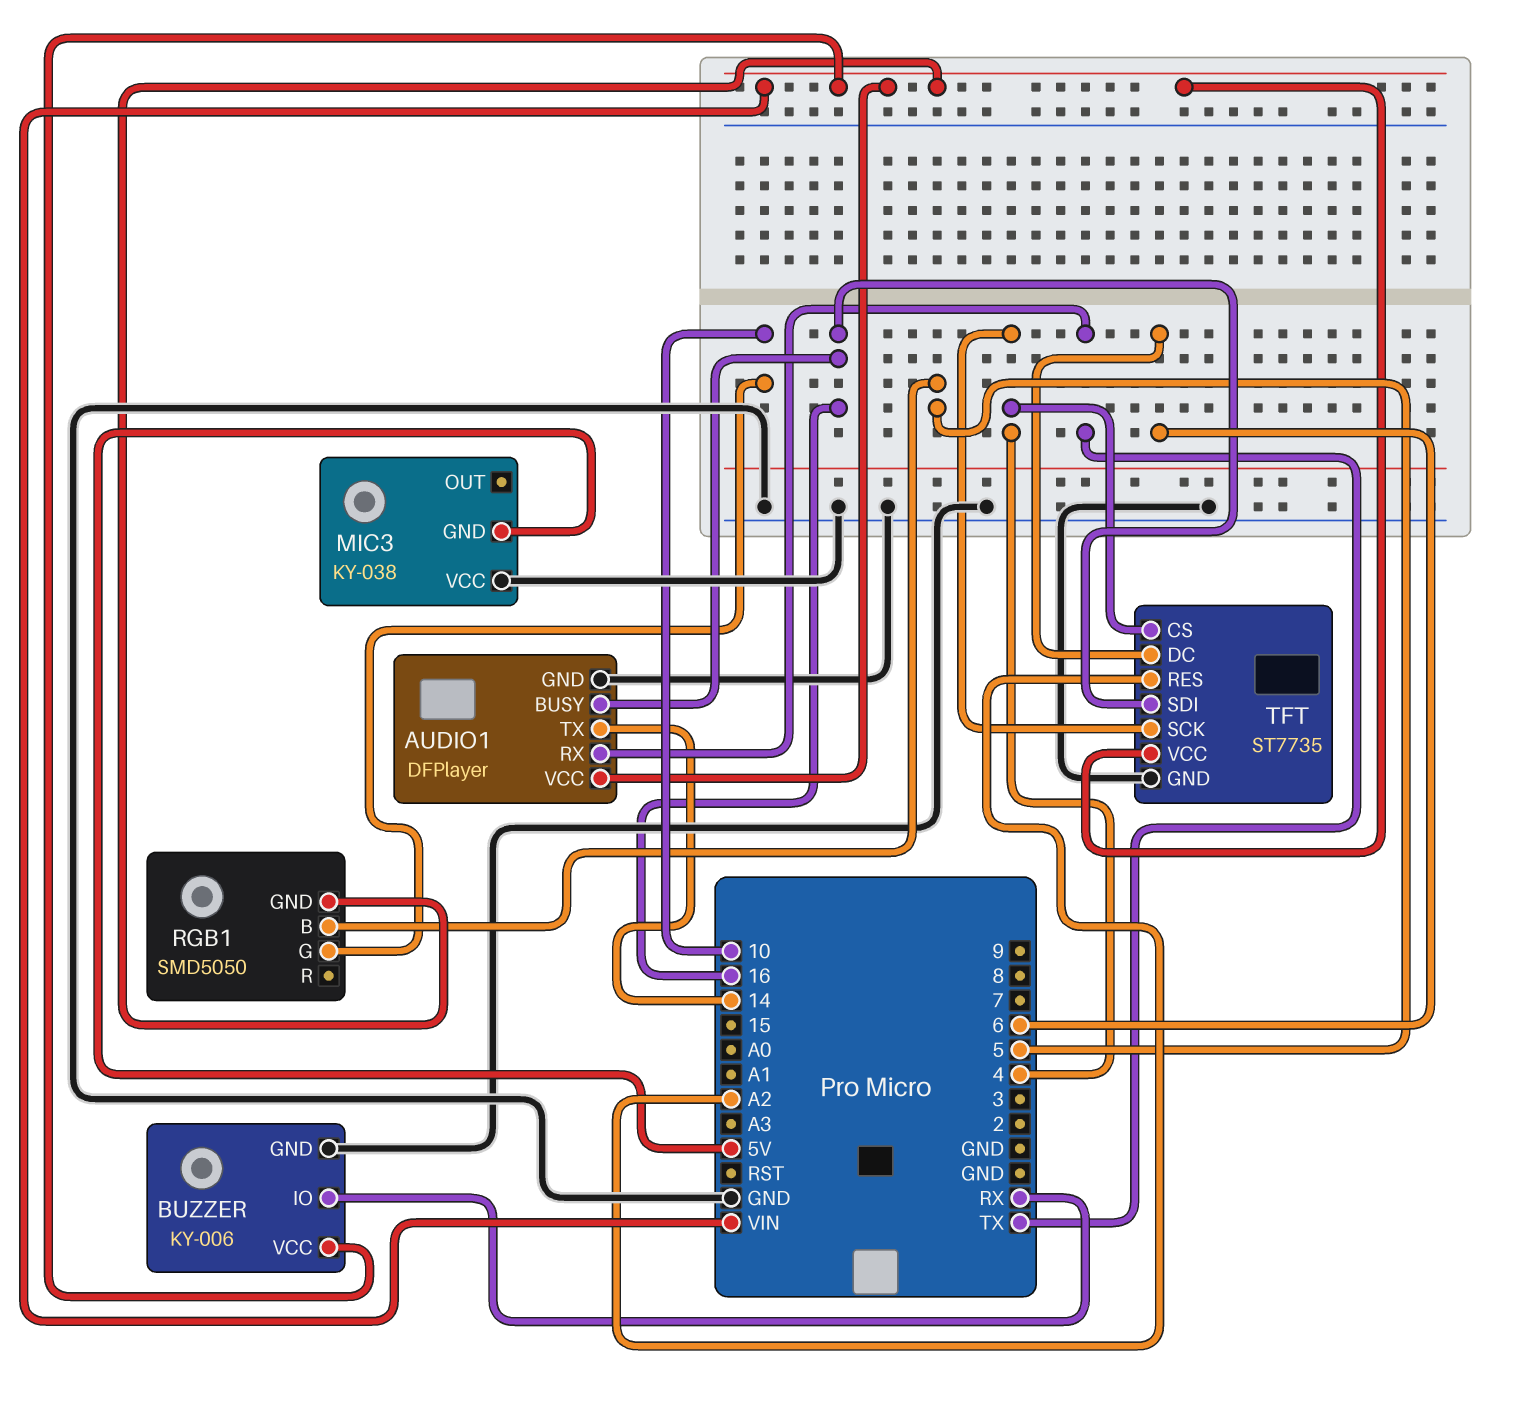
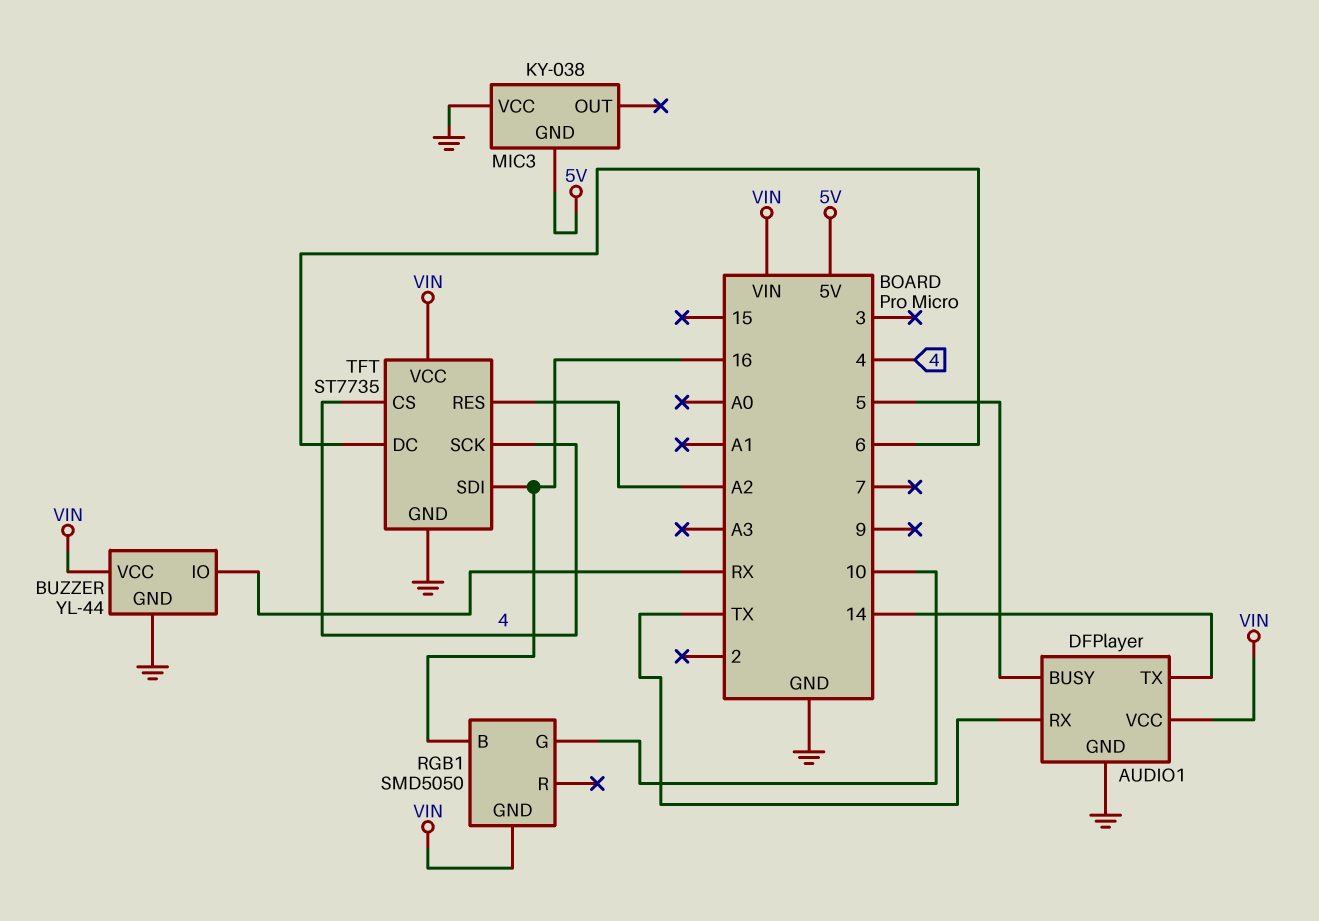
AUDIO1 pin BUSY: 16 -> 5
BUZZER: KY-006 -> YL-44
RGB1 pin B: 5 -> 16

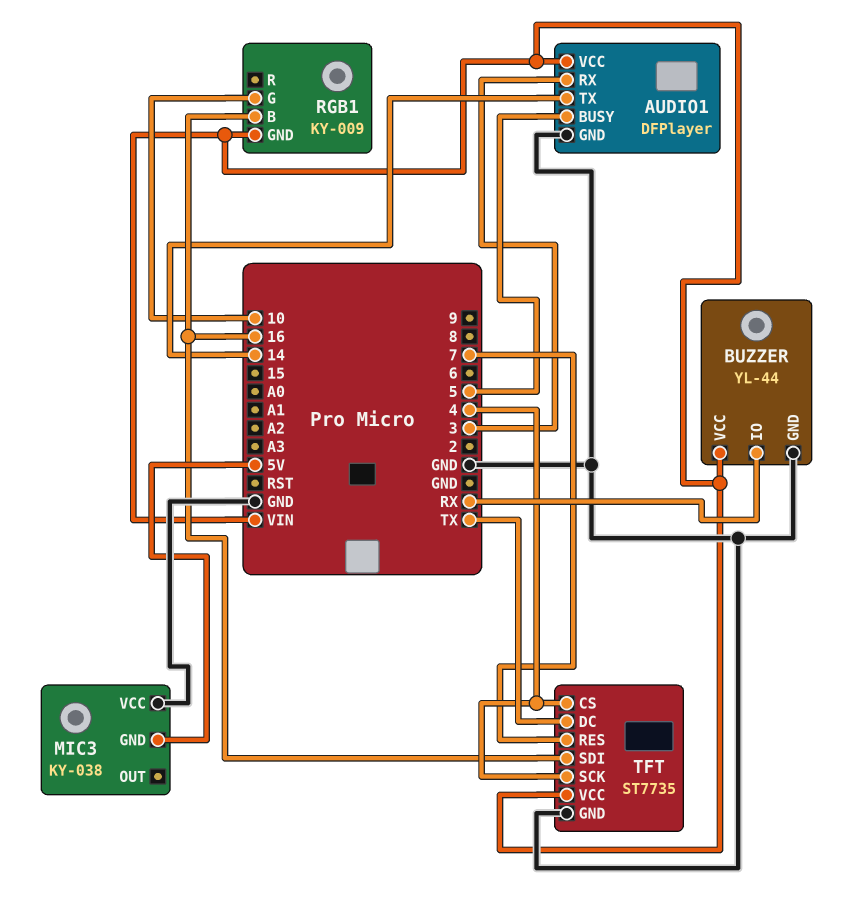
AUDIO1 pin RX: TX -> 3
RGB1: SMD5050 -> KY-009
TFT pin DC: 6 -> TX
TFT pin RES: A2 -> 7

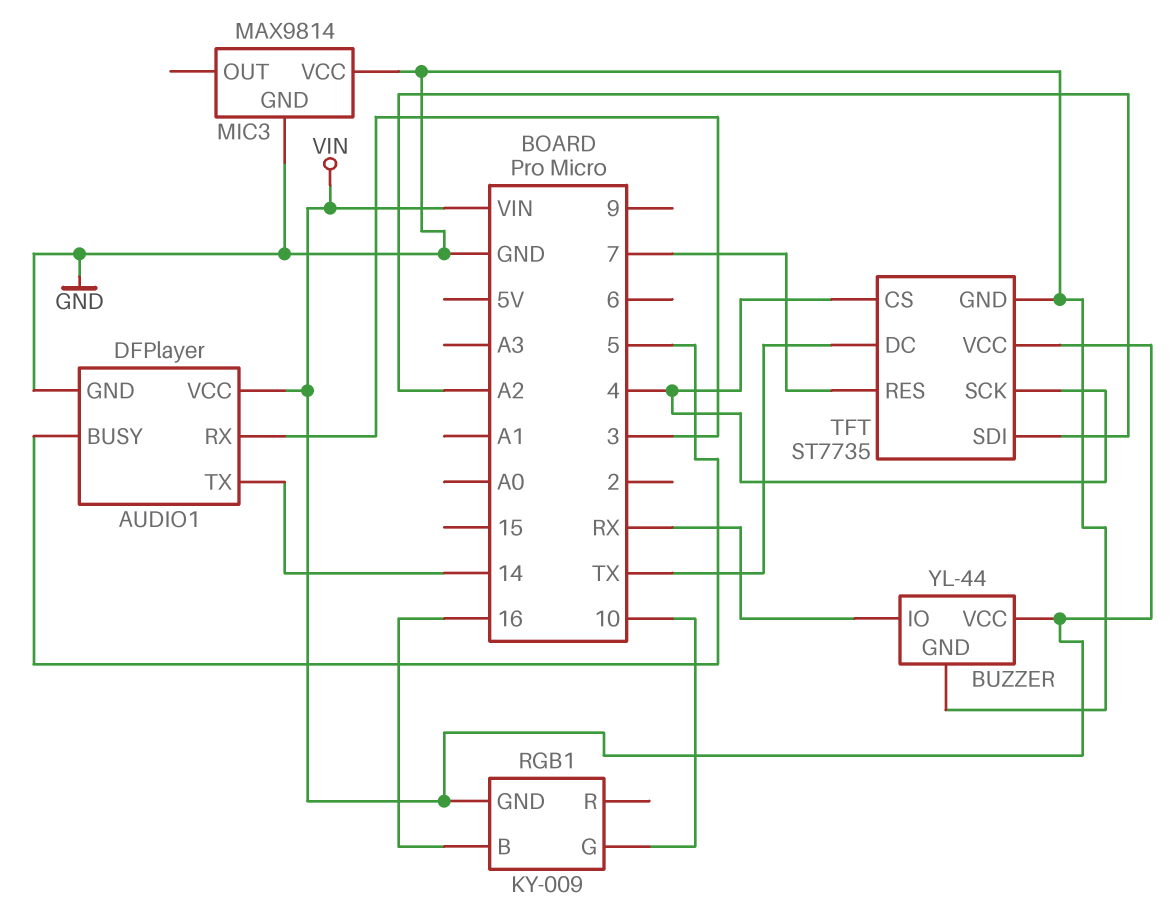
MIC3: KY-038 -> MAX9814
MIC3 pin GND: 5V -> GND
TFT pin SDI: 16 -> A2

